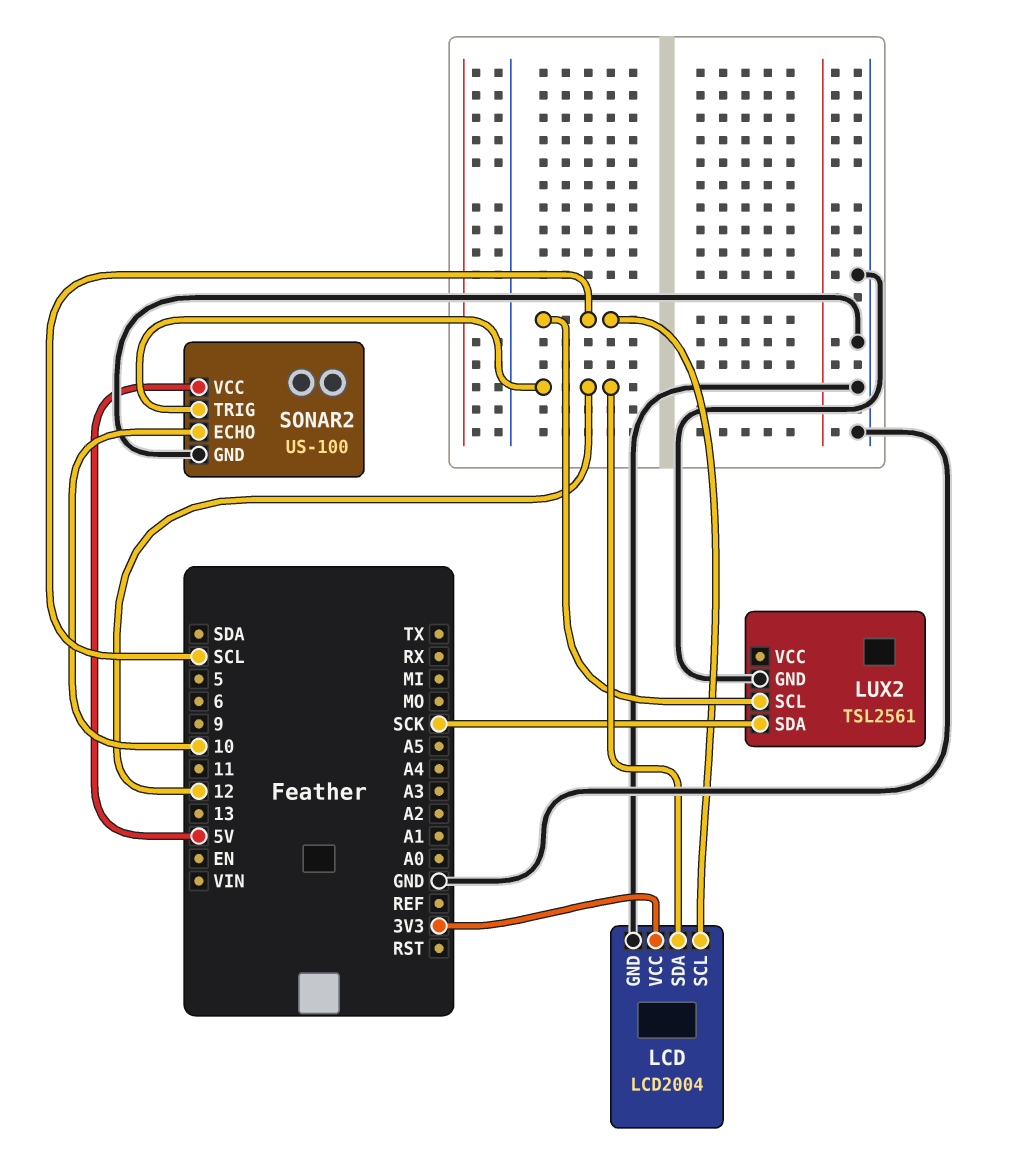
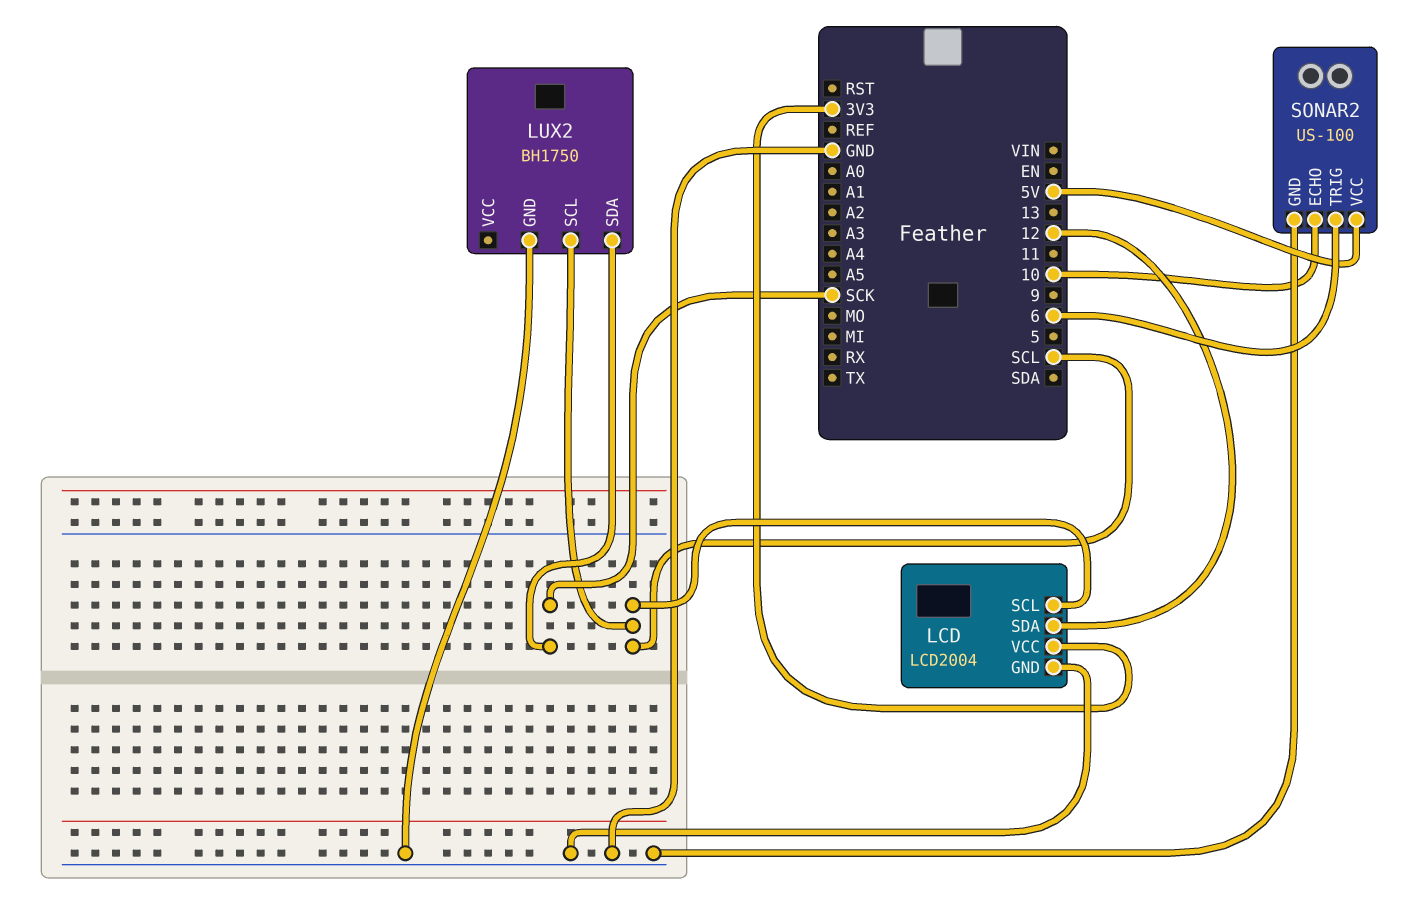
LUX2: TSL2561 -> BH1750
SONAR2 pin TRIG: 12 -> 6

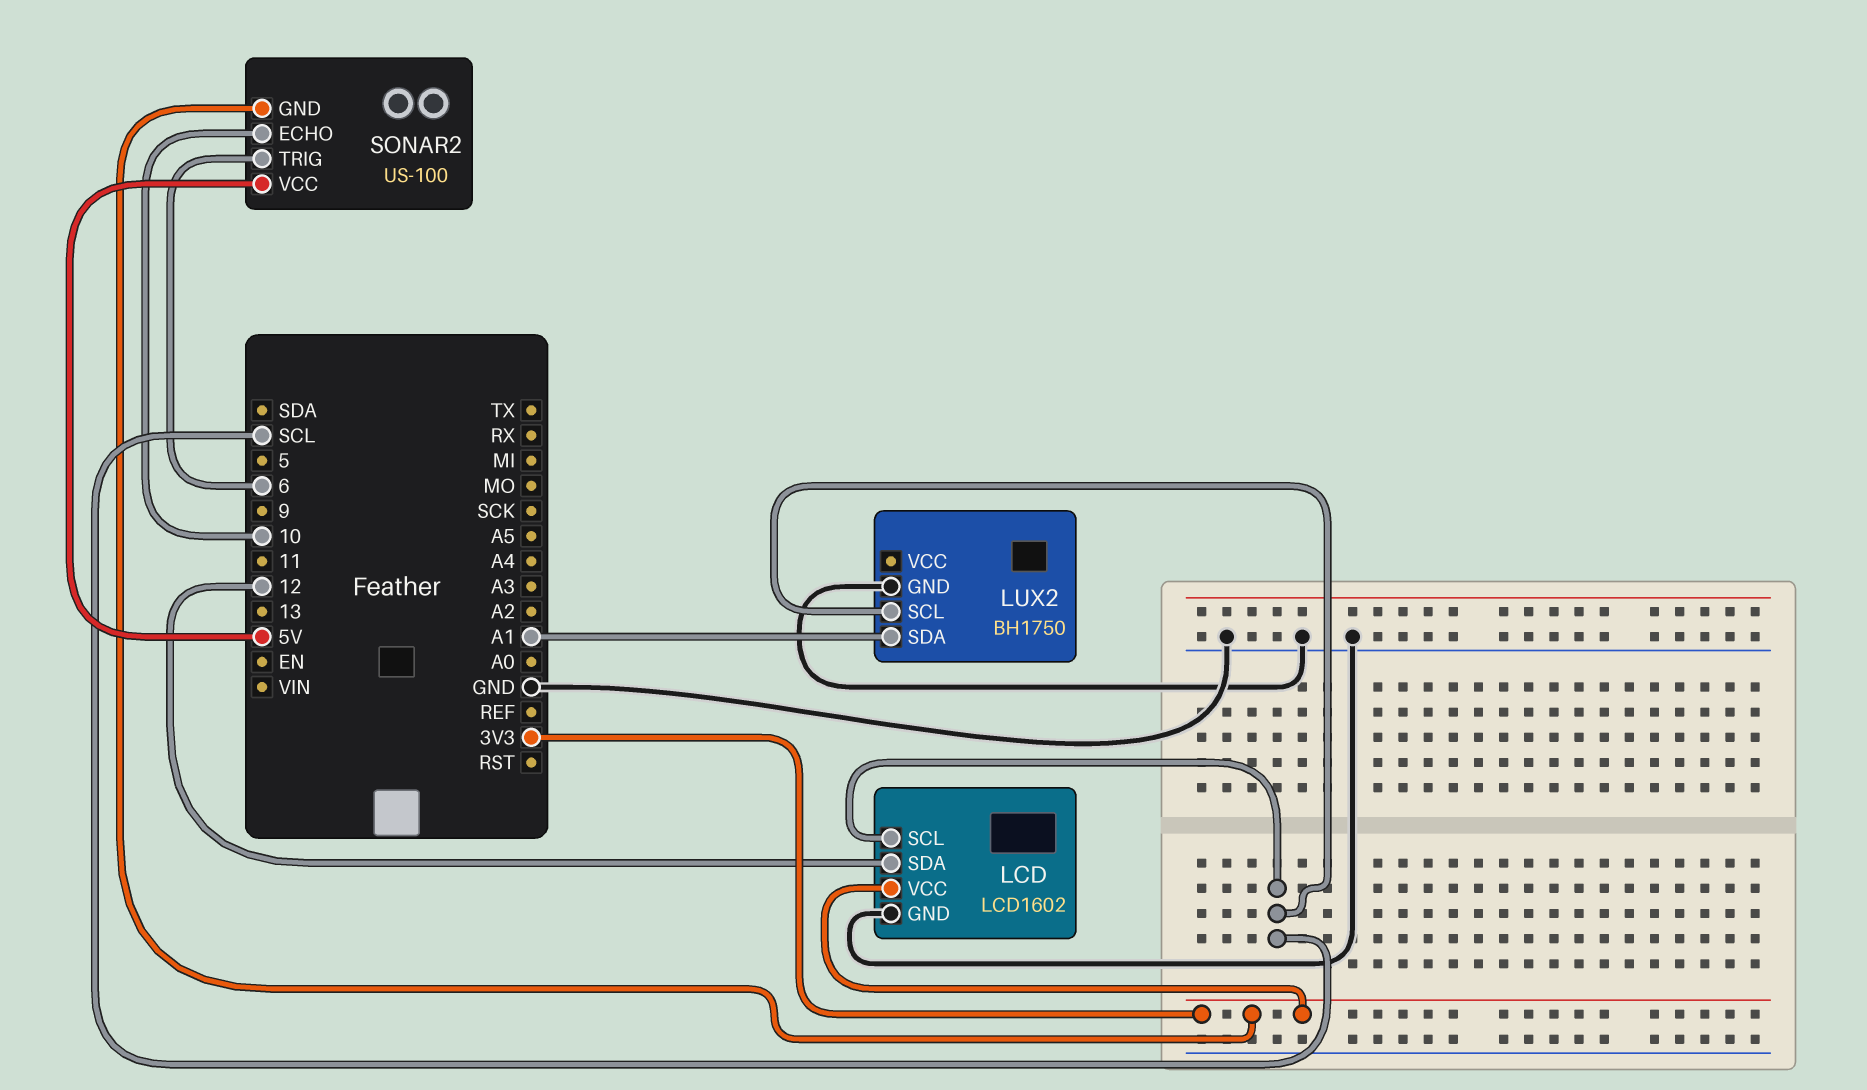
LCD: LCD2004 -> LCD1602
LUX2 pin SDA: SCK -> A1
SONAR2 pin GND: GND -> 3V3

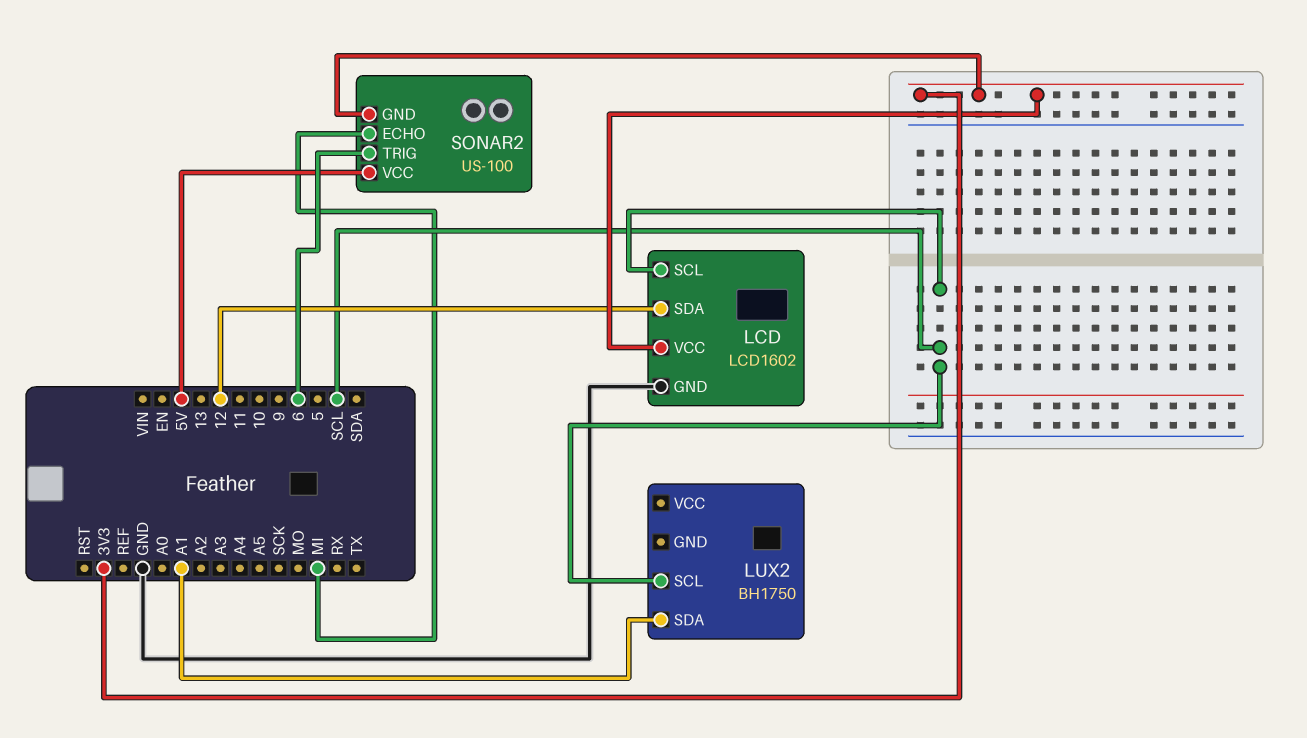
LUX2 pin GND: GND -> none
SONAR2 pin ECHO: 10 -> MI

